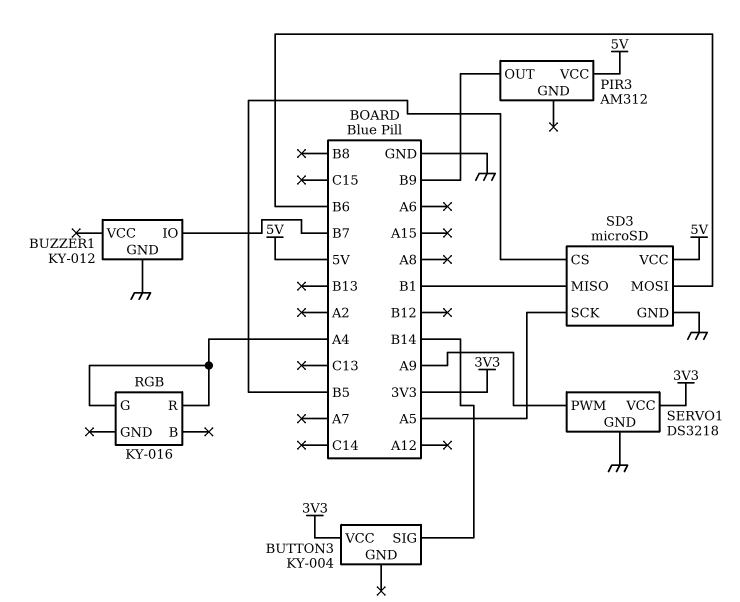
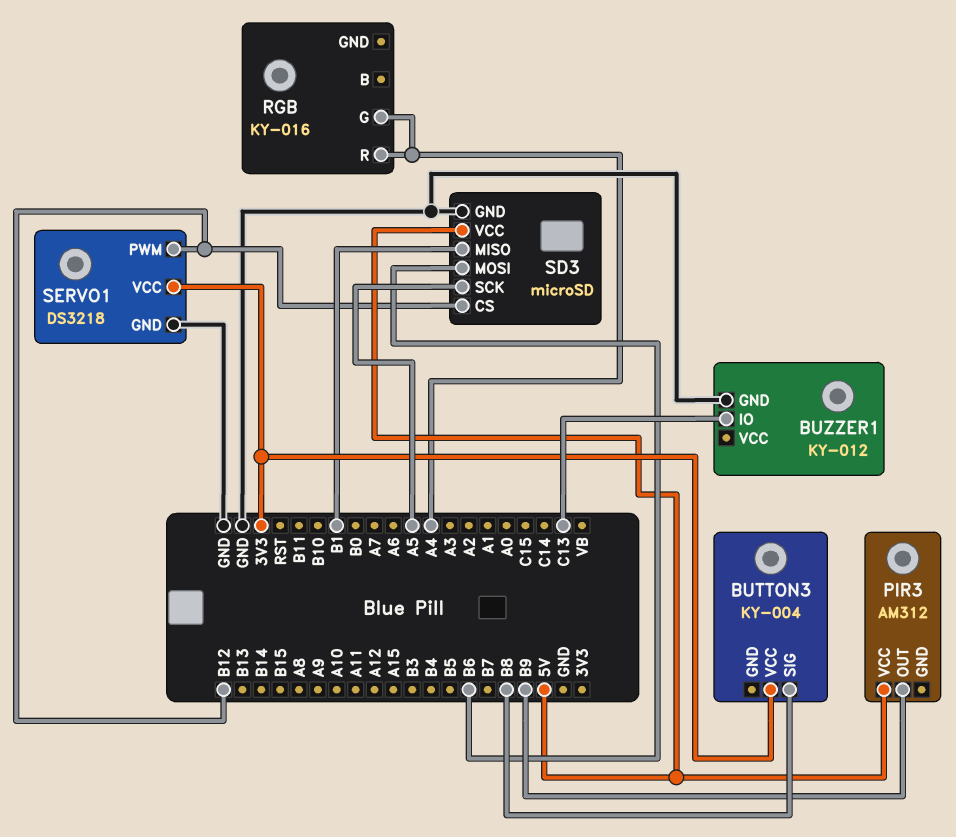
BUTTON3 pin SIG: B14 -> B8
BUZZER1 pin IO: B7 -> C13
SD3 pin CS: B5 -> B12
SERVO1 pin PWM: A9 -> B12

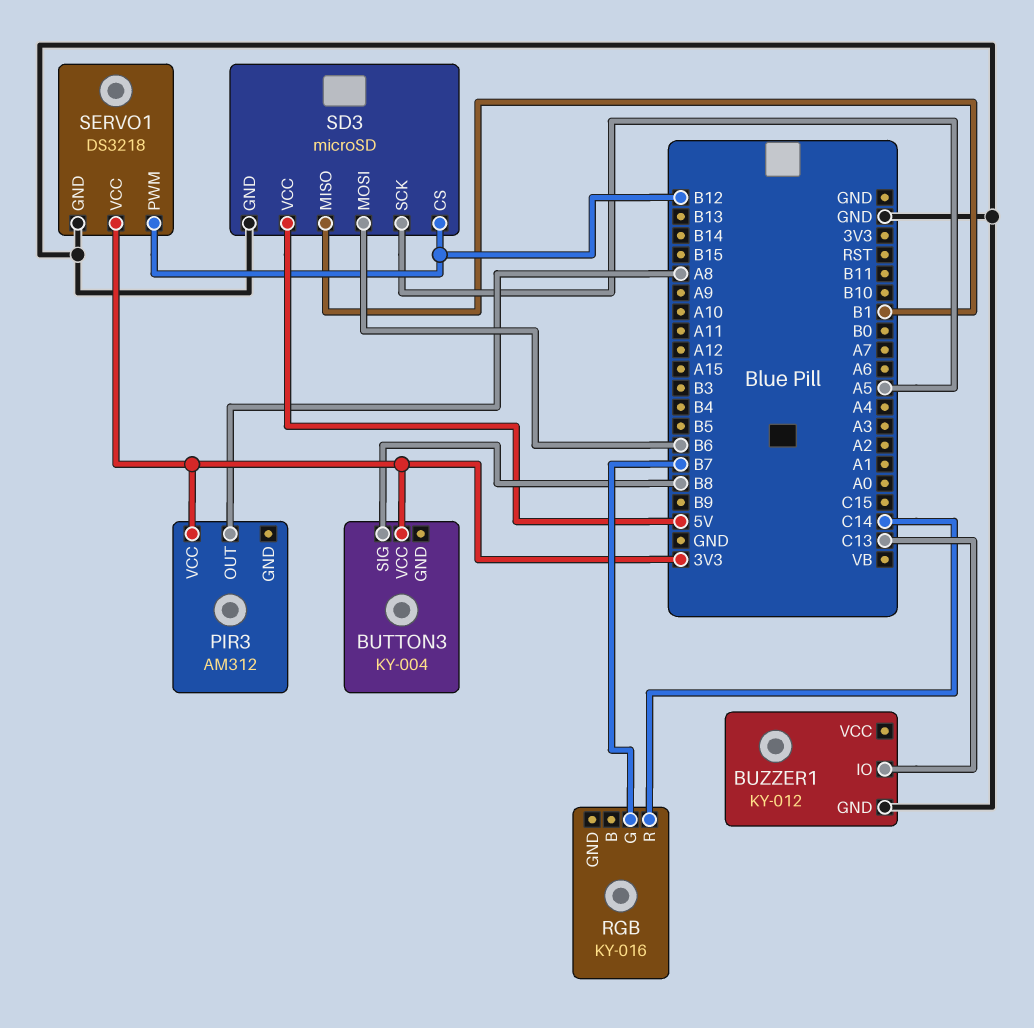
PIR3 pin OUT: B9 -> A8
PIR3 pin VCC: 5V -> 3V3
RGB pin G: A4 -> B7
RGB pin R: A4 -> C14

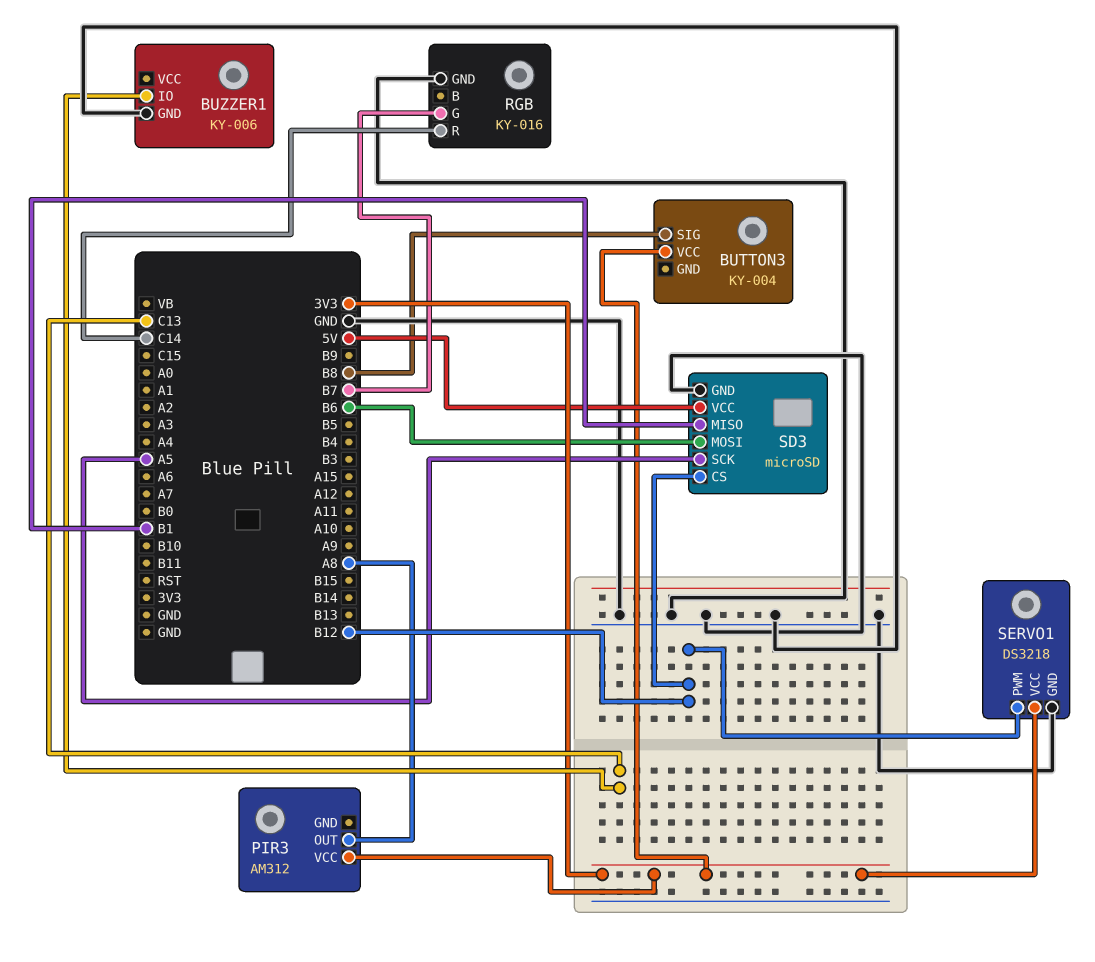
BUZZER1: KY-012 -> KY-006
RGB pin GND: none -> GND

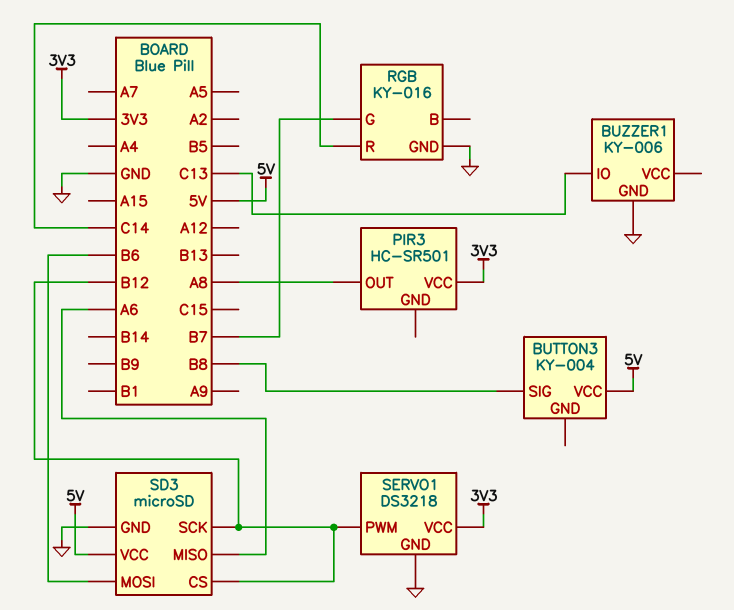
BUTTON3 pin VCC: 3V3 -> 5V
PIR3: AM312 -> HC-SR501
SD3 pin MISO: B1 -> A6
SD3 pin SCK: A5 -> B12

